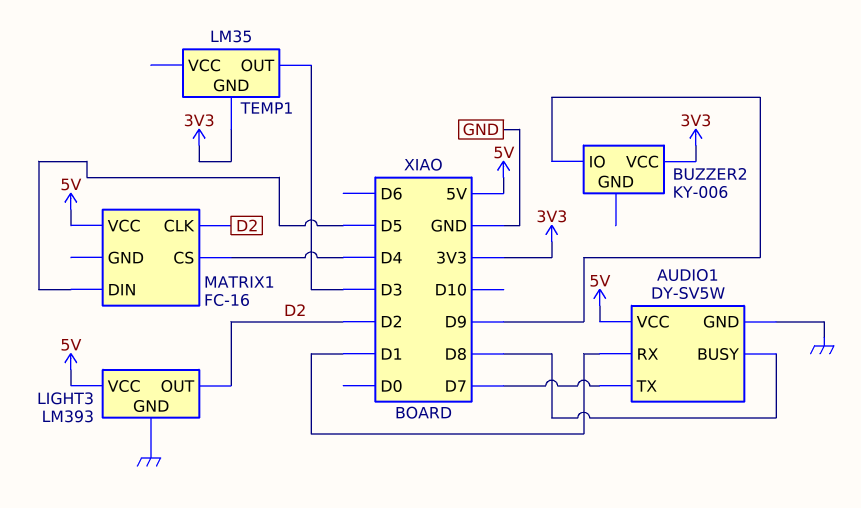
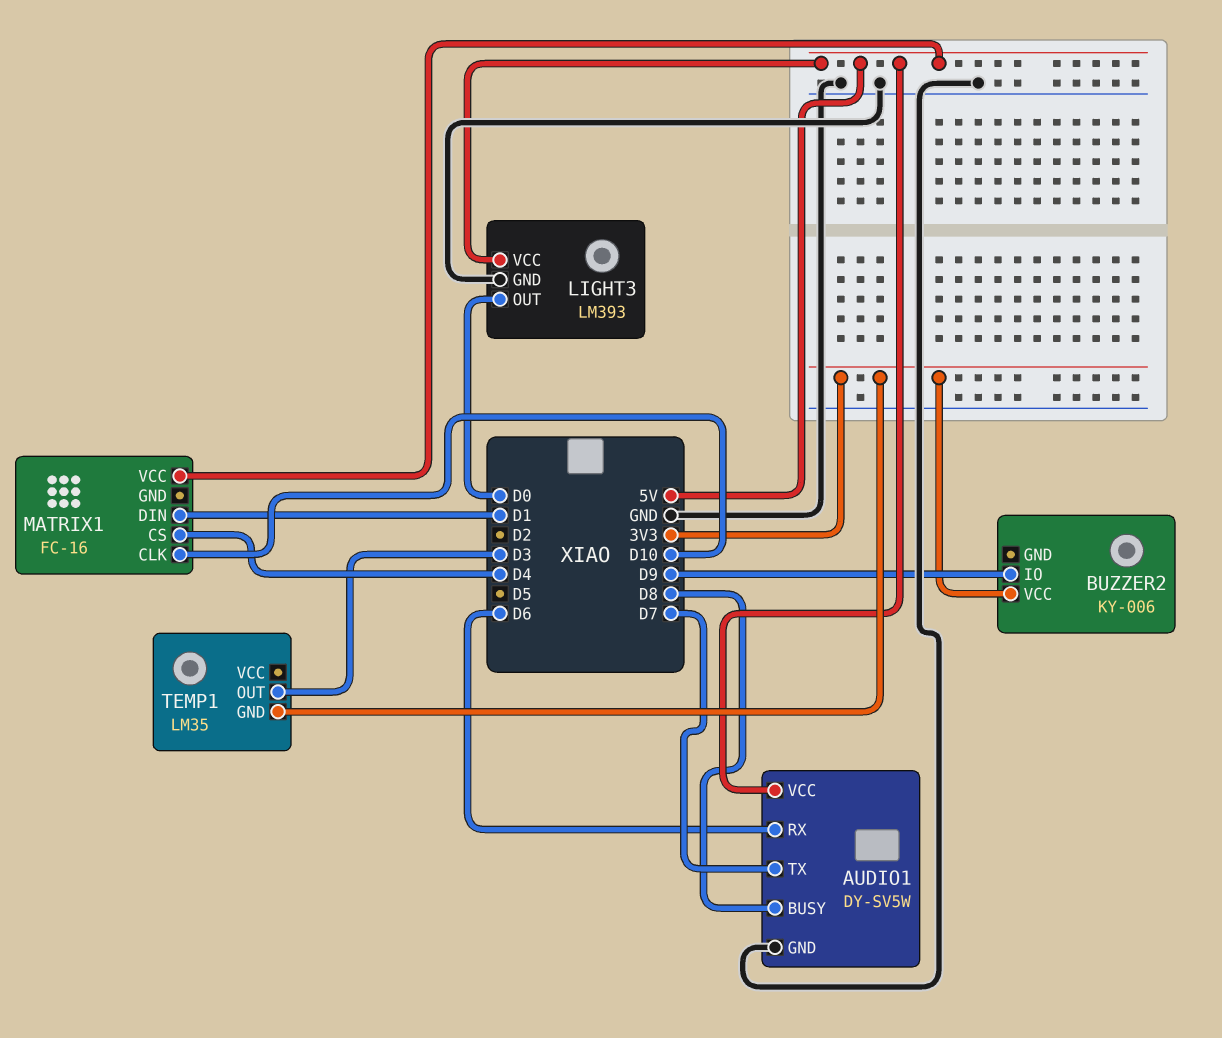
AUDIO1 pin RX: D1 -> D6
LIGHT3 pin OUT: D2 -> D0
MATRIX1 pin CLK: D2 -> D10
MATRIX1 pin DIN: D5 -> D1

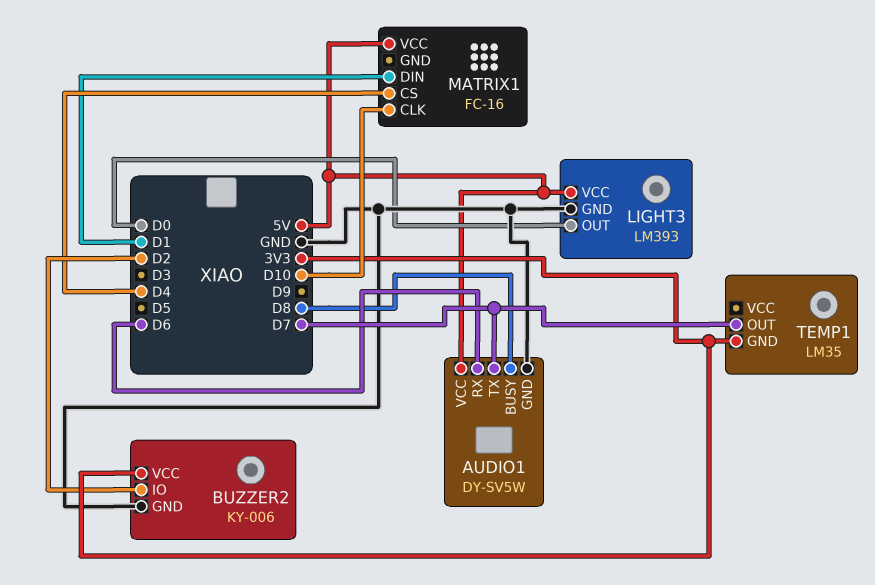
BUZZER2 pin GND: none -> GND
BUZZER2 pin IO: D9 -> D2
TEMP1 pin OUT: D3 -> D7

